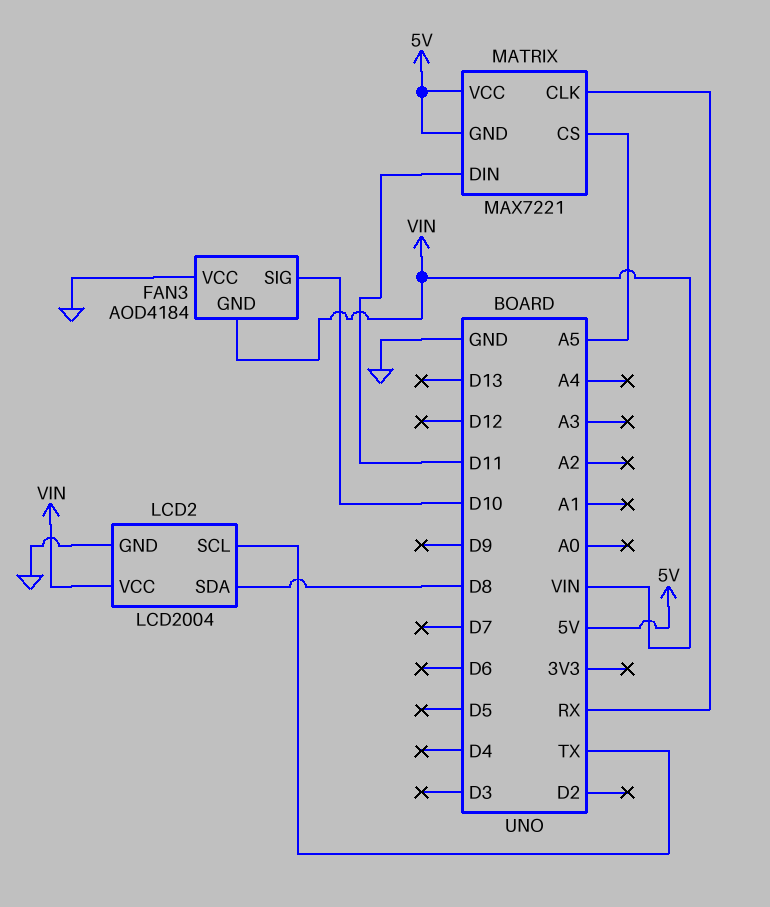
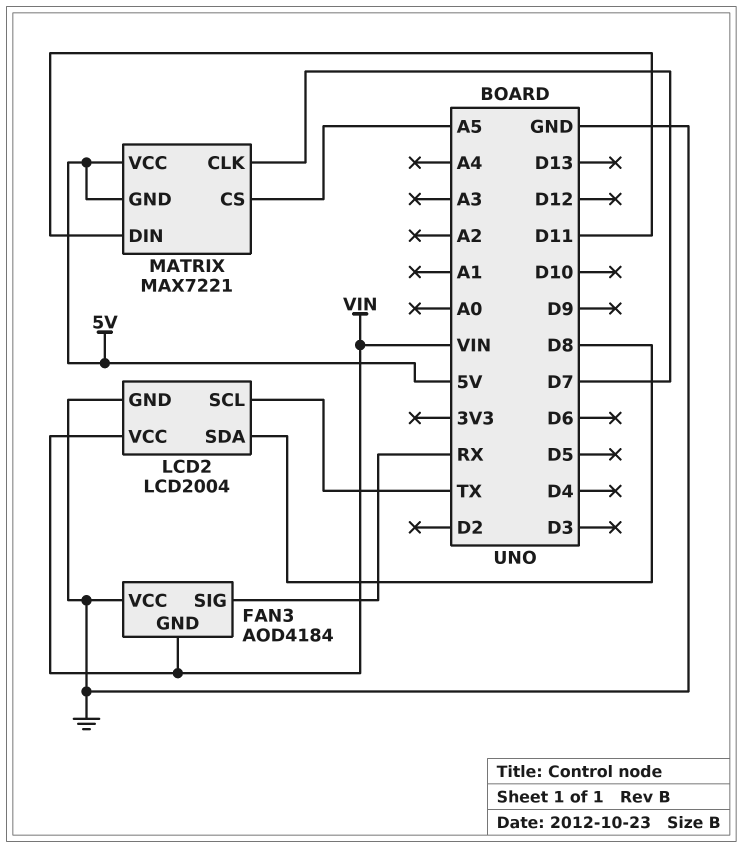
FAN3 pin SIG: D10 -> RX
MATRIX pin CLK: RX -> D7

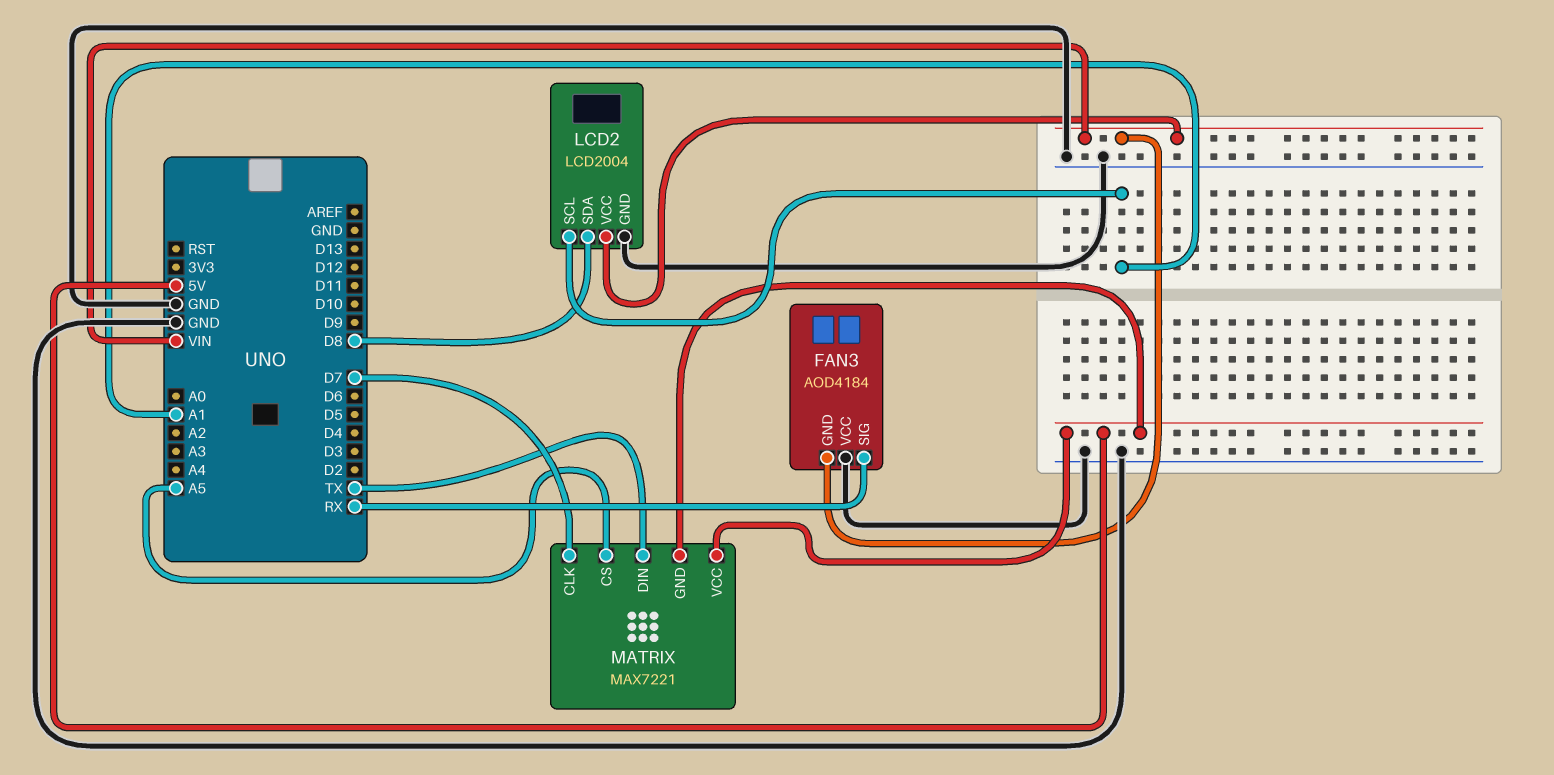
LCD2 pin SCL: TX -> A1
MATRIX pin DIN: D11 -> TX

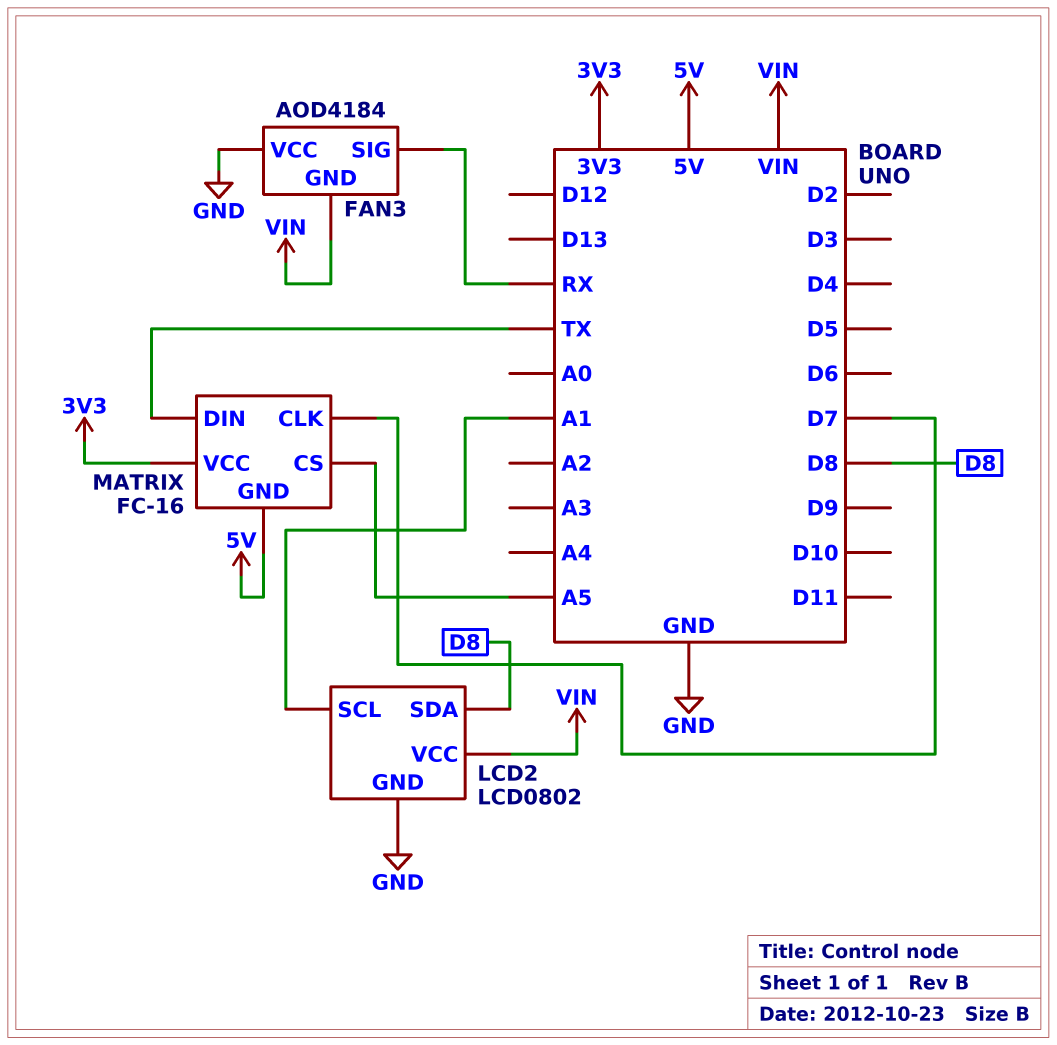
LCD2: LCD2004 -> LCD0802
MATRIX: MAX7221 -> FC-16
MATRIX pin VCC: 5V -> 3V3

